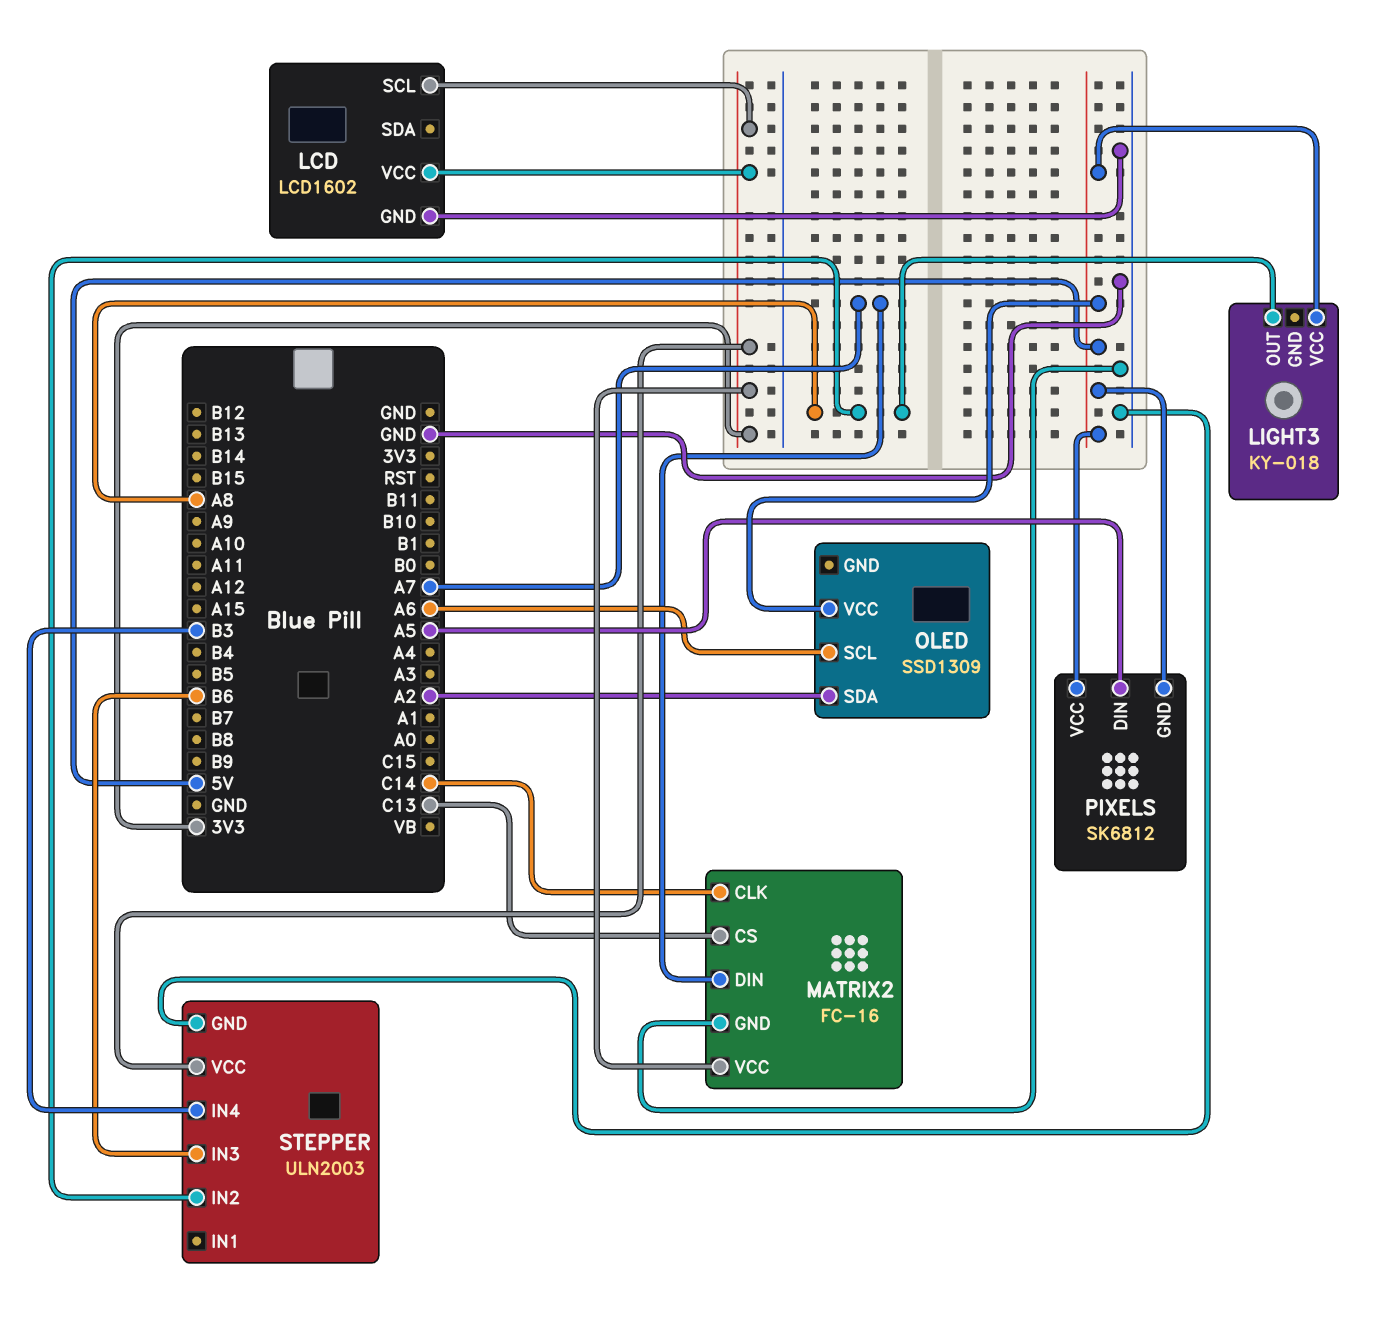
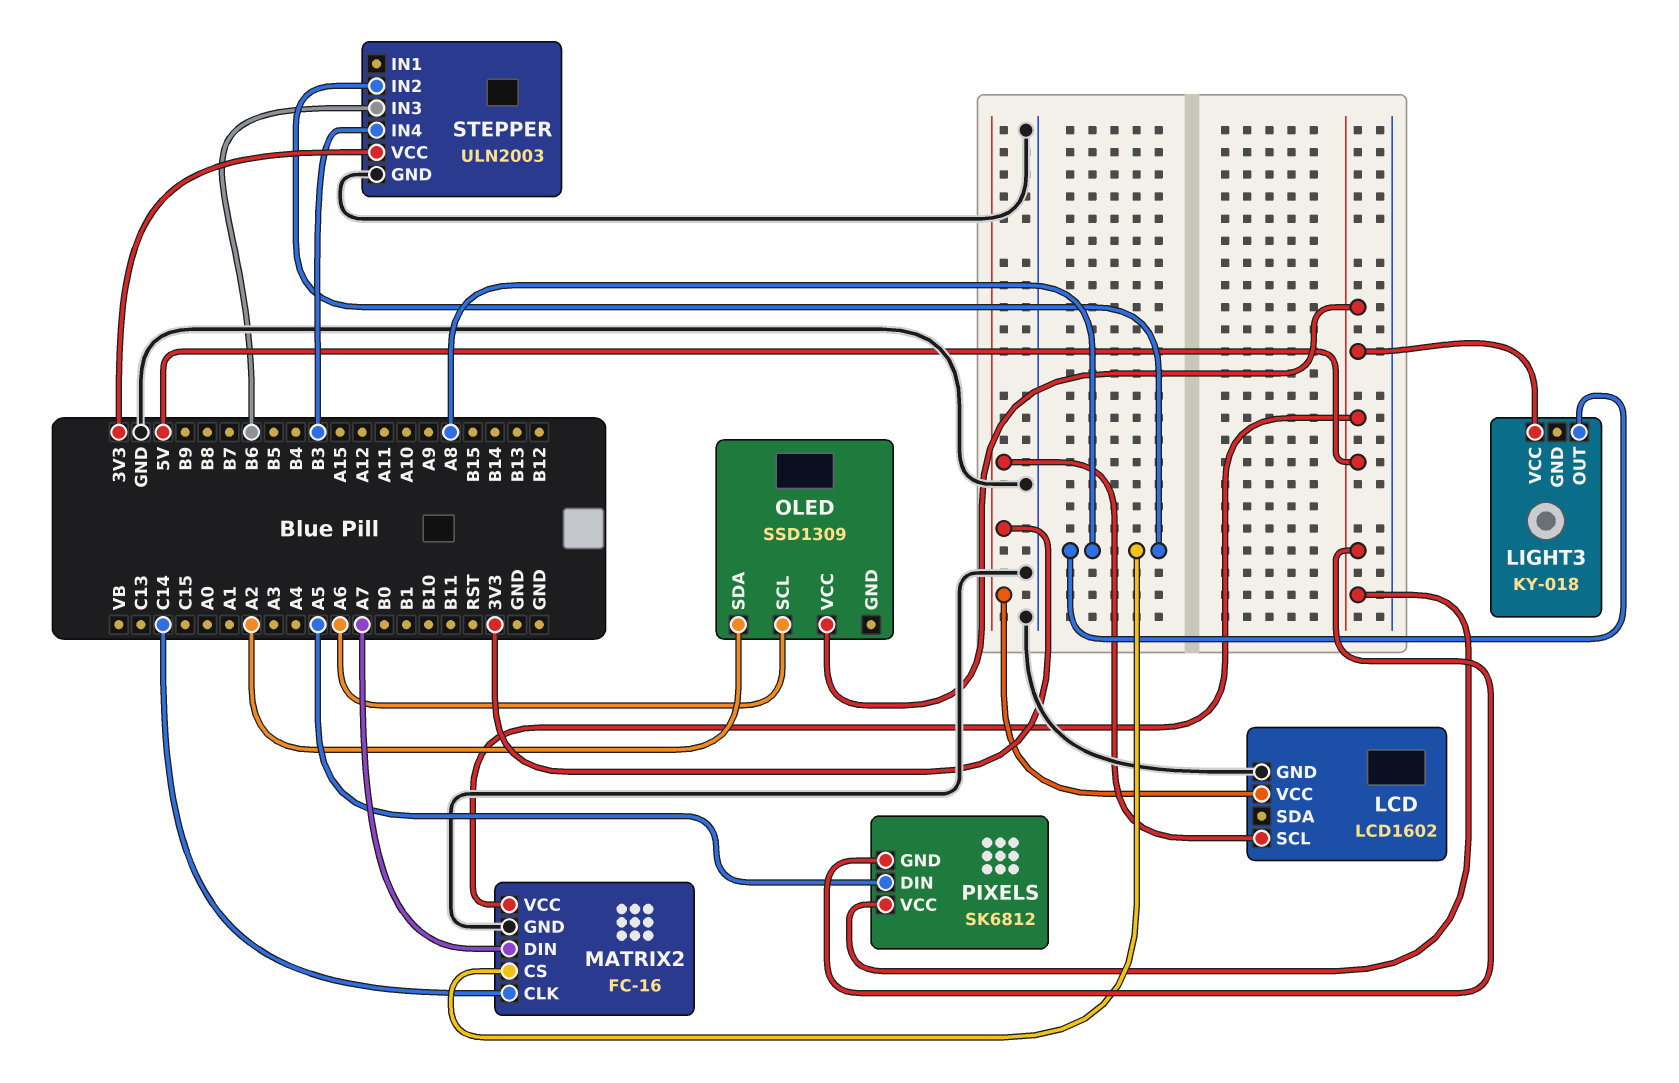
MATRIX2 pin CS: C13 -> A8
MATRIX2 pin VCC: 3V3 -> 5V

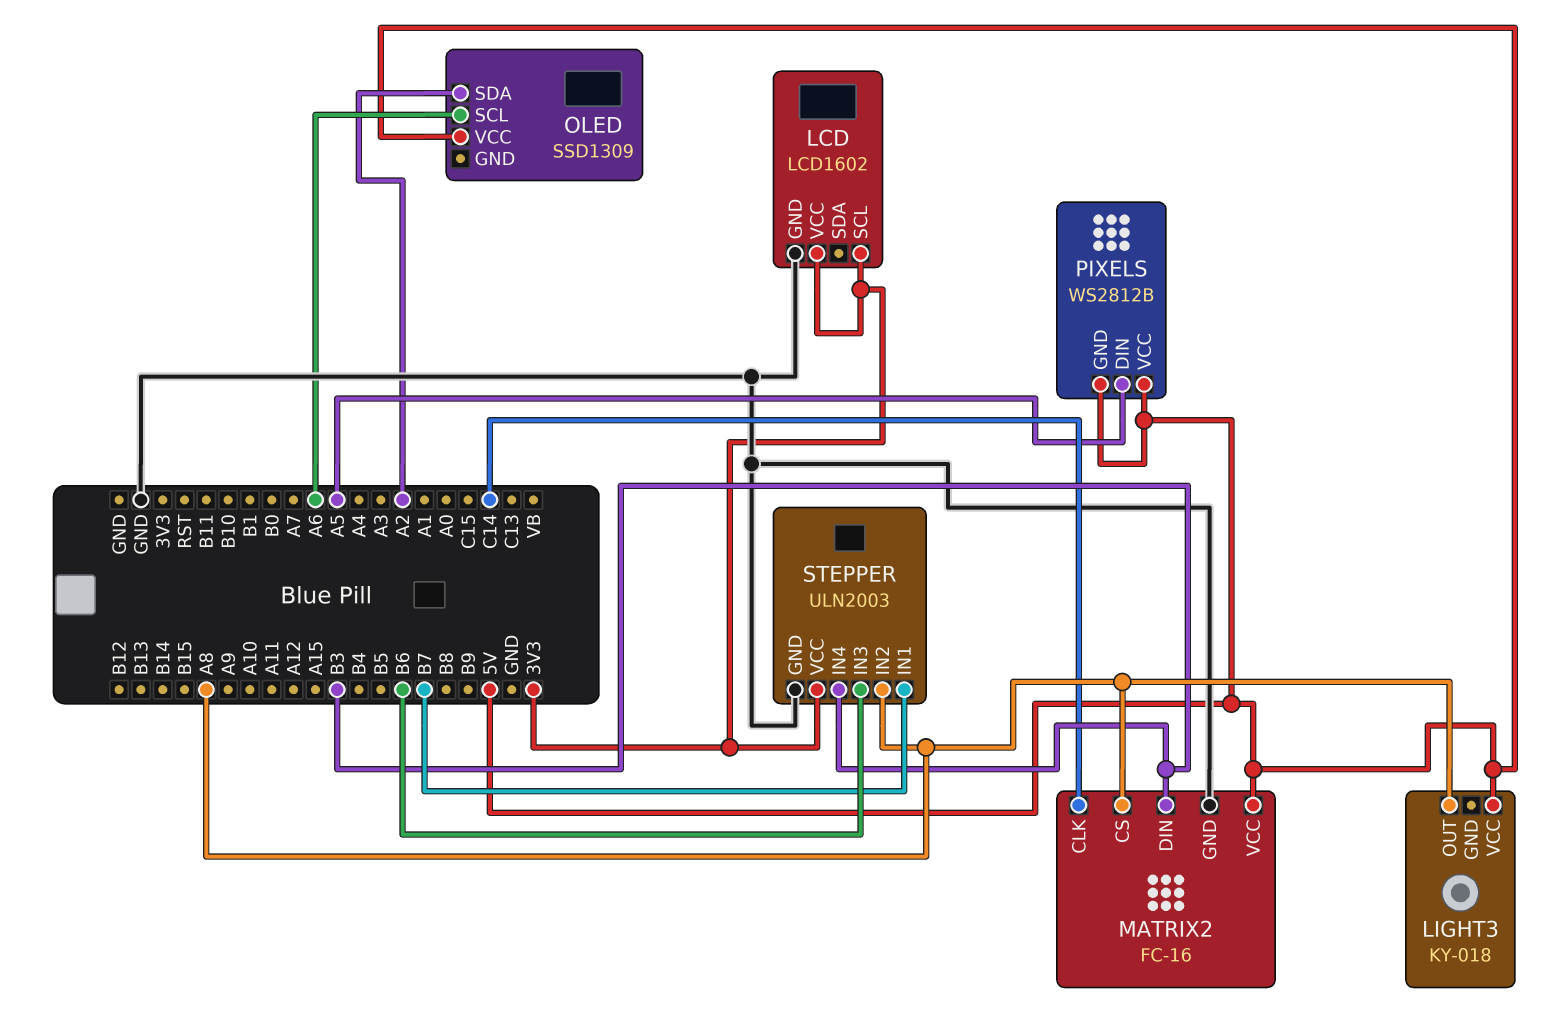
MATRIX2 pin DIN: A7 -> B3
PIXELS: SK6812 -> WS2812B
STEPPER pin IN1: none -> B7

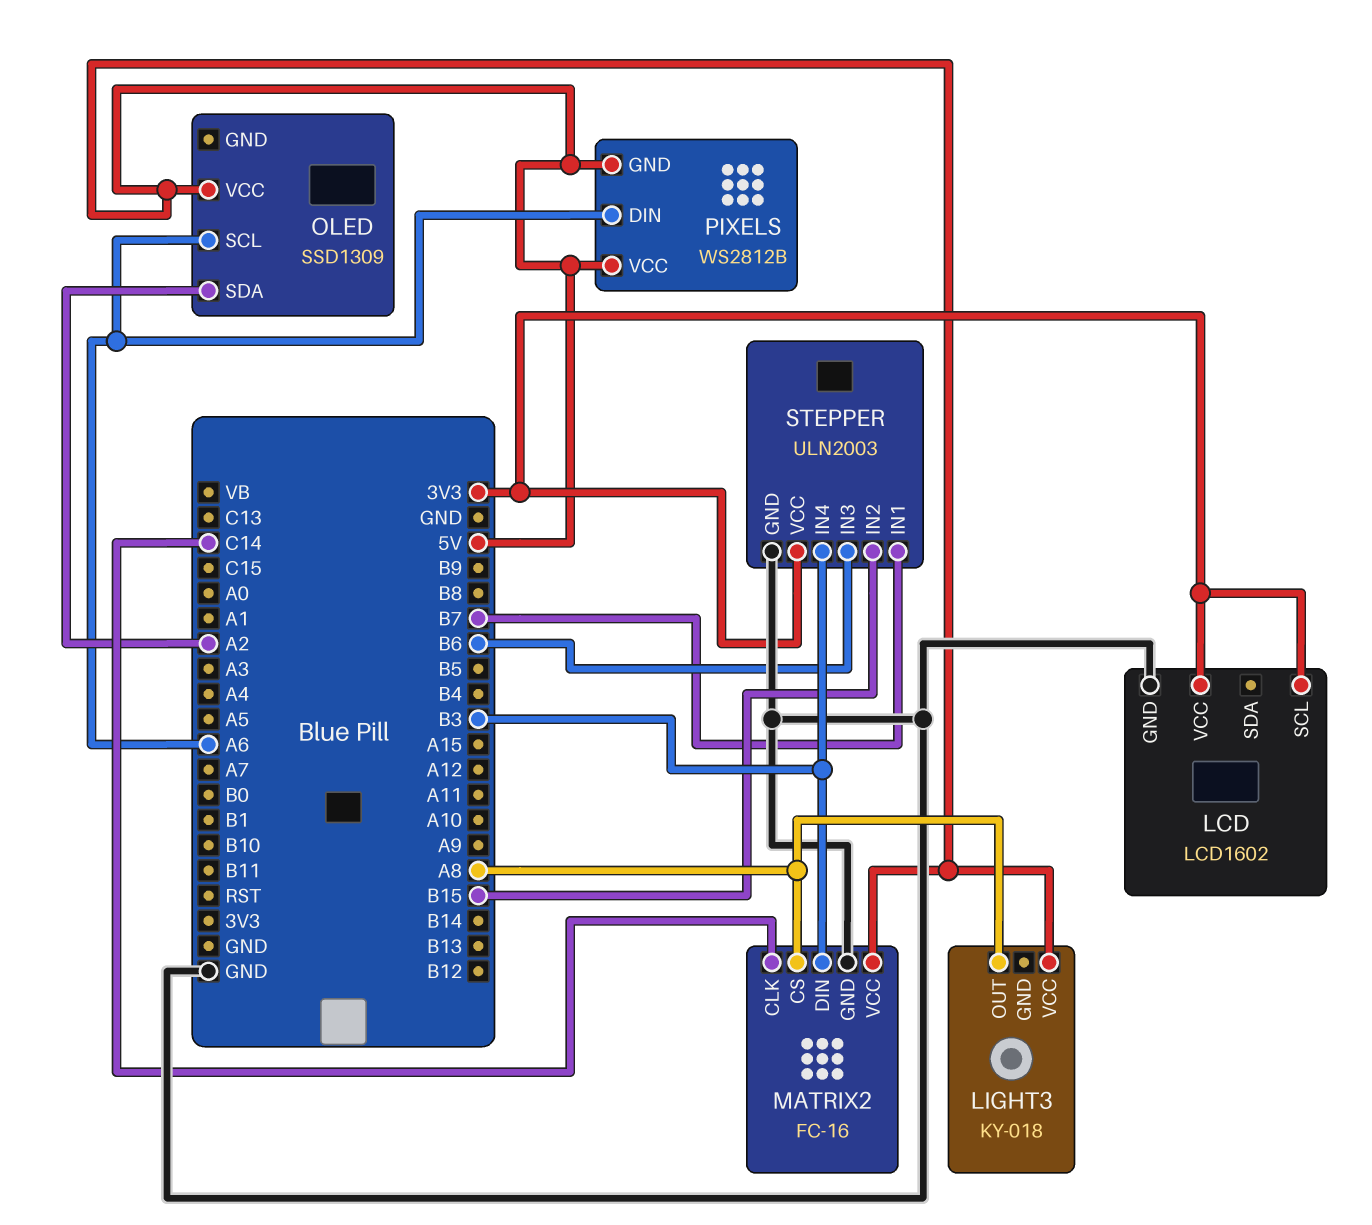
PIXELS pin DIN: A5 -> A6
STEPPER pin IN2: A8 -> B15

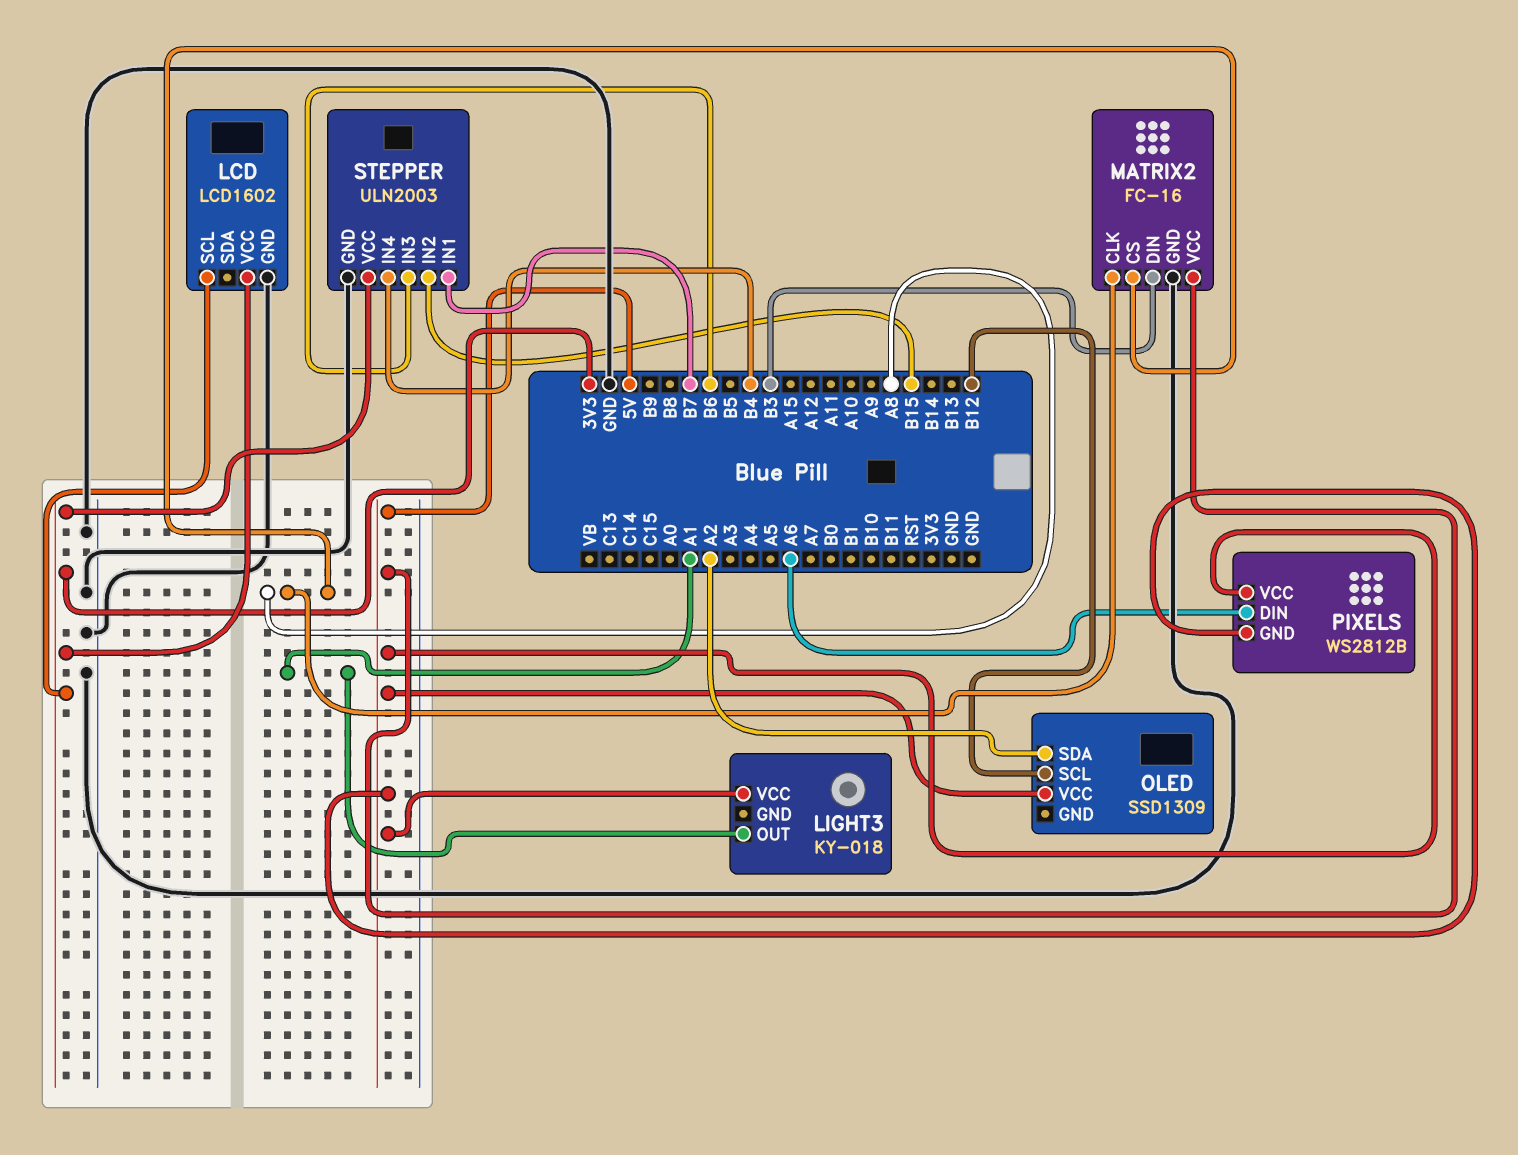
LIGHT3 pin OUT: A8 -> A1
MATRIX2 pin CLK: C14 -> A8
OLED pin SCL: A6 -> B12
STEPPER pin IN4: B3 -> B4

